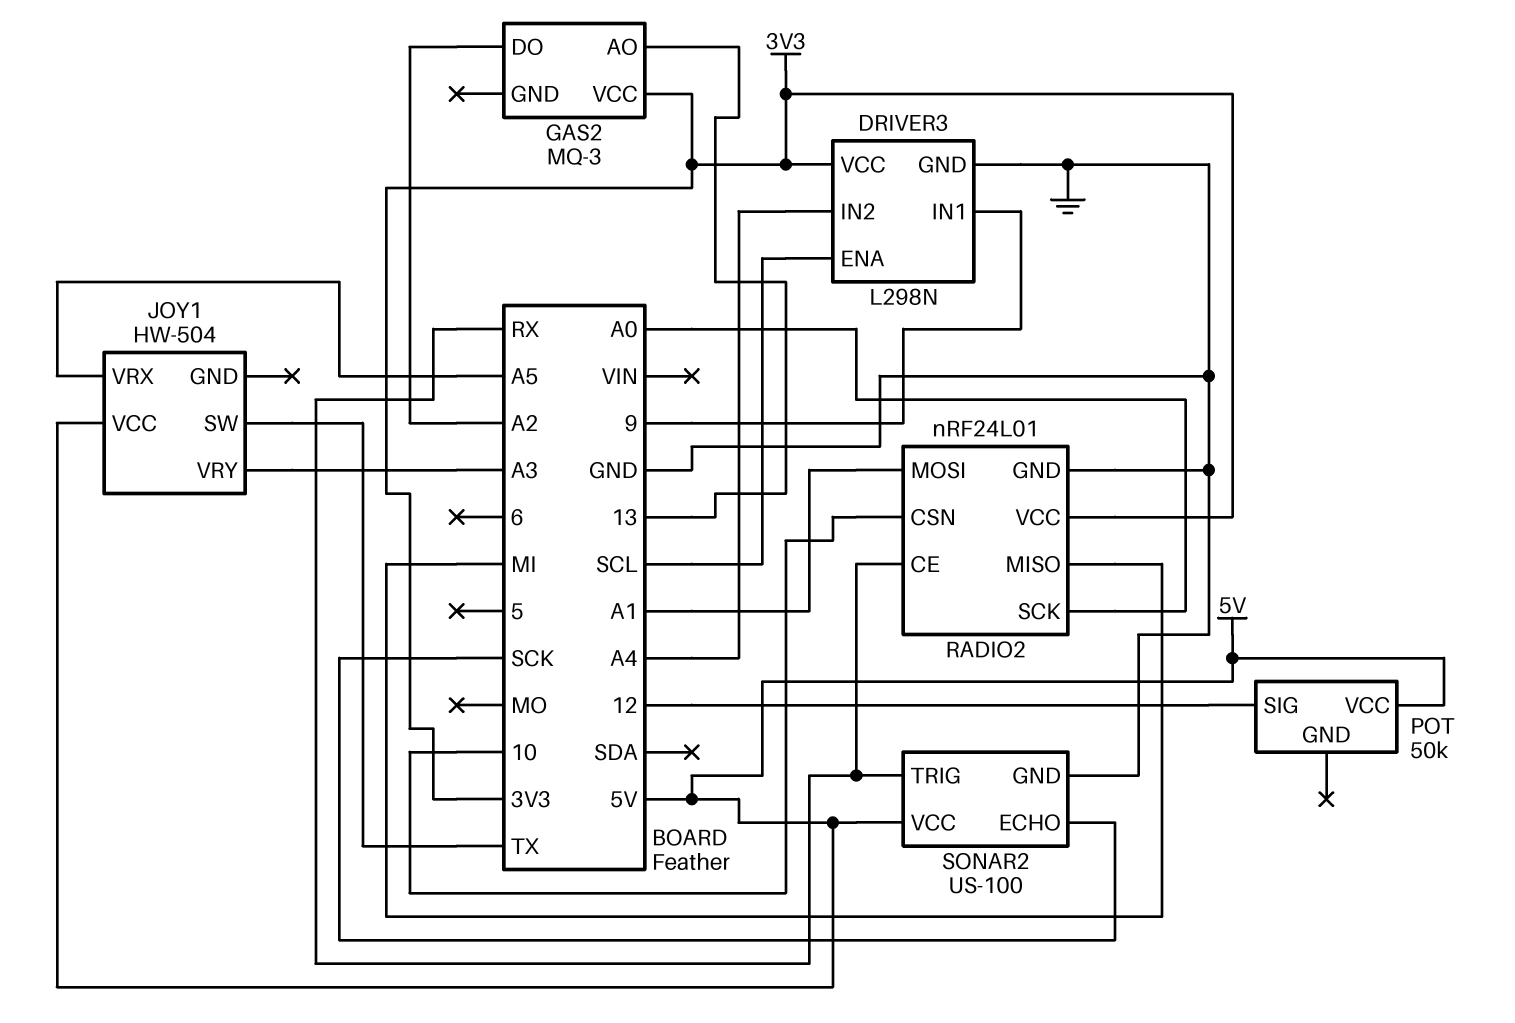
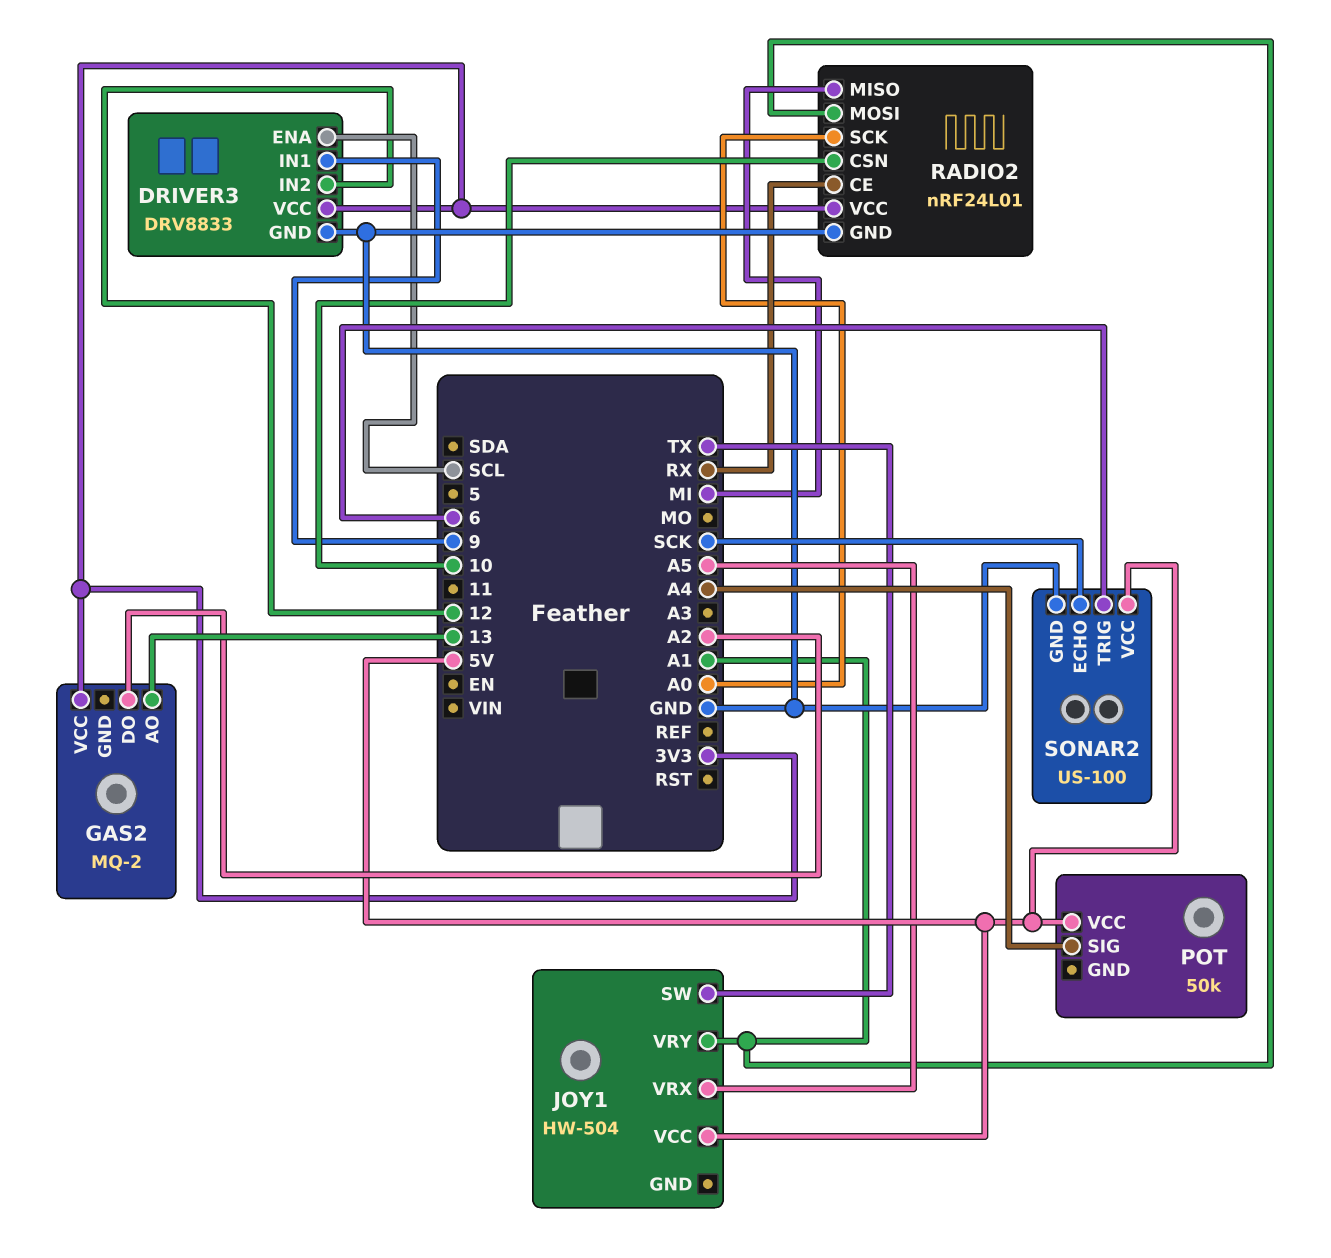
DRIVER3: L298N -> DRV8833
DRIVER3 pin IN2: A4 -> 12
GAS2: MQ-3 -> MQ-2
JOY1 pin VRY: A3 -> A1
POT pin SIG: 12 -> A4
SONAR2 pin TRIG: RX -> 6

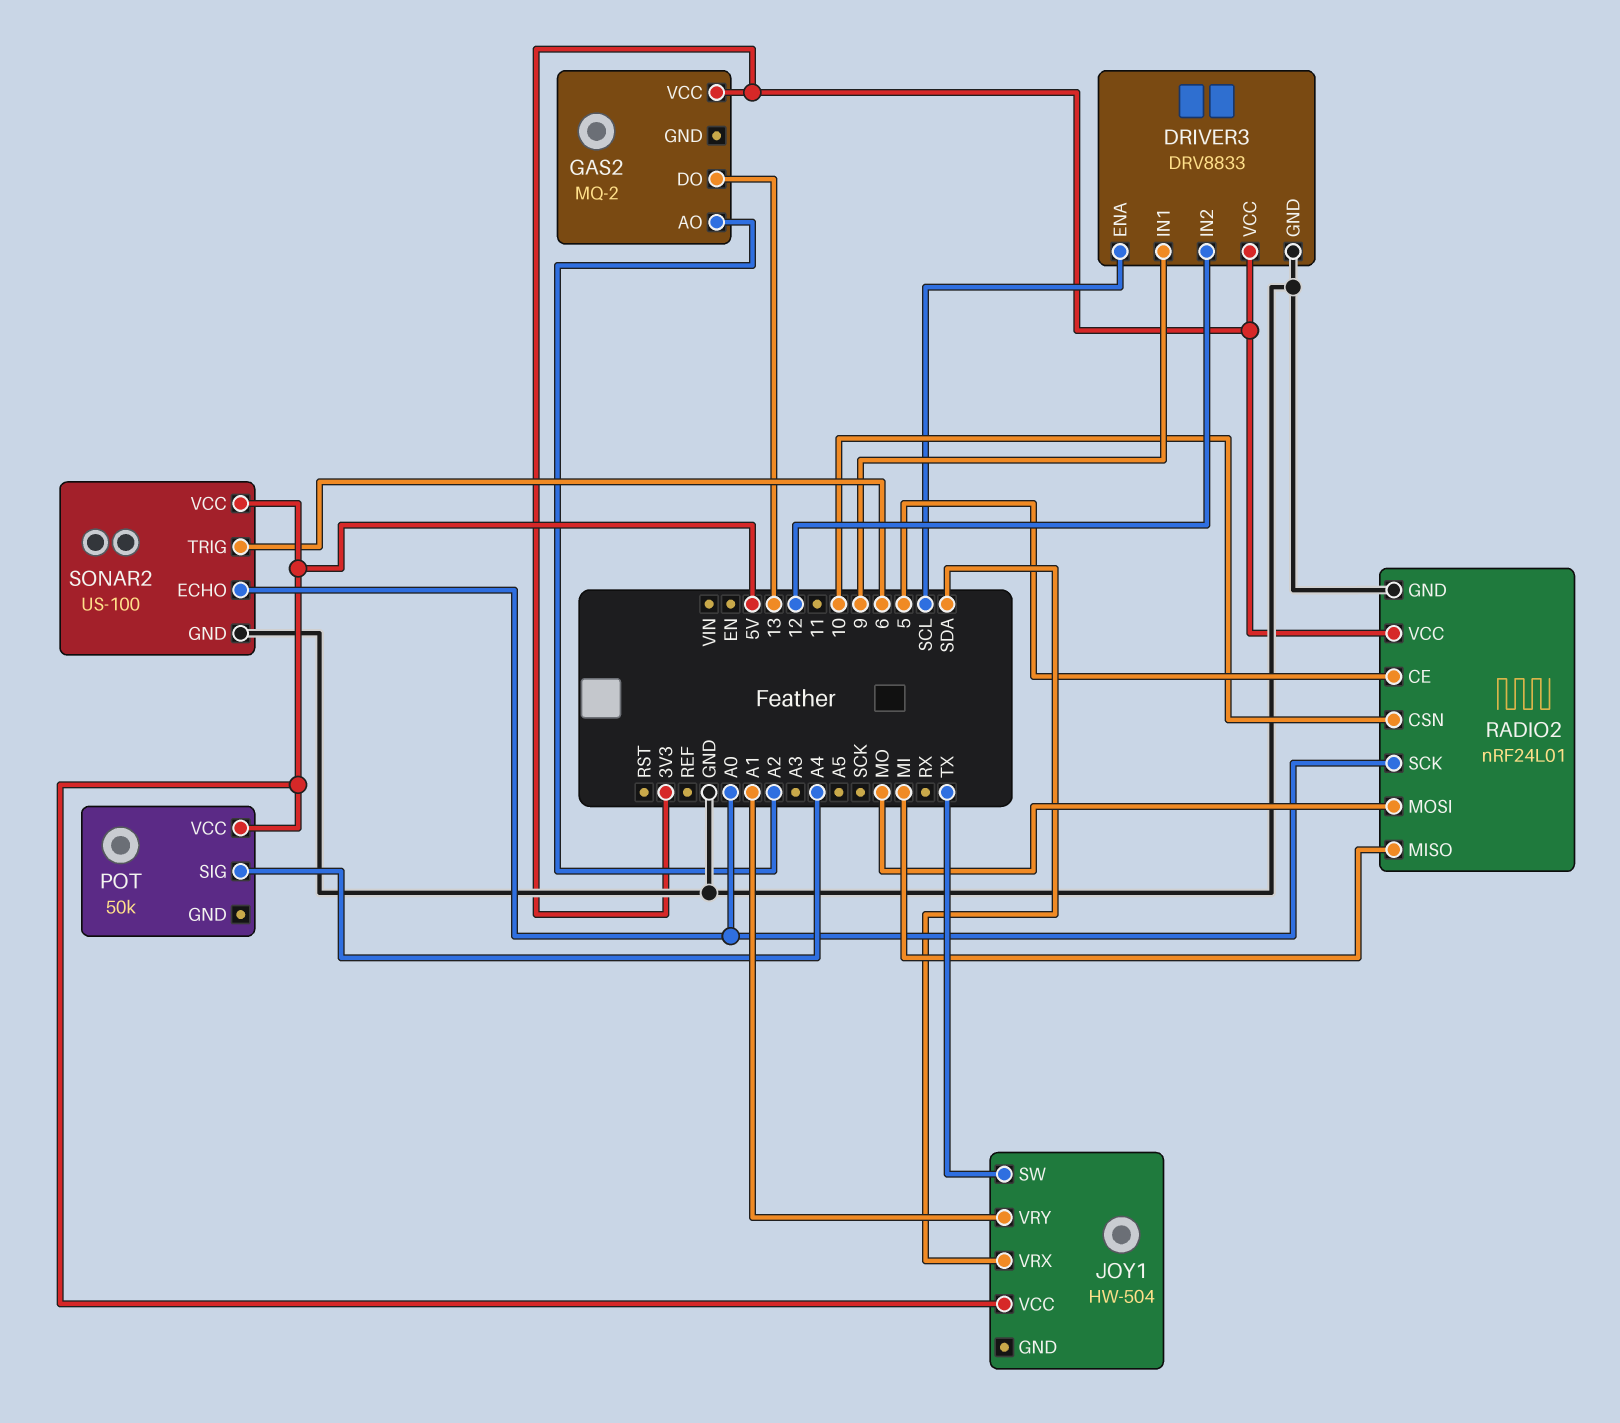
GAS2 pin AO: 13 -> A2
GAS2 pin DO: A2 -> 13
JOY1 pin VRX: A5 -> SDA
RADIO2 pin CE: RX -> 5
RADIO2 pin MOSI: A1 -> MO
SONAR2 pin ECHO: SCK -> A0

